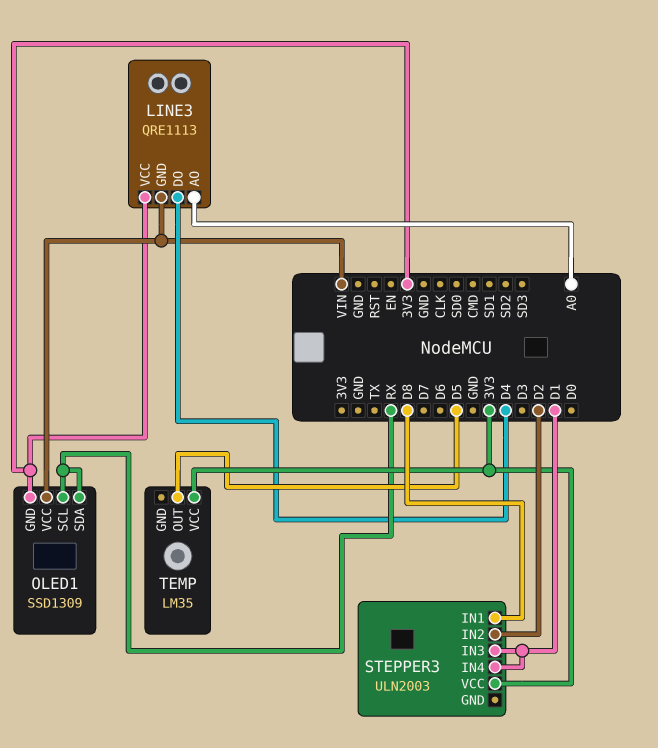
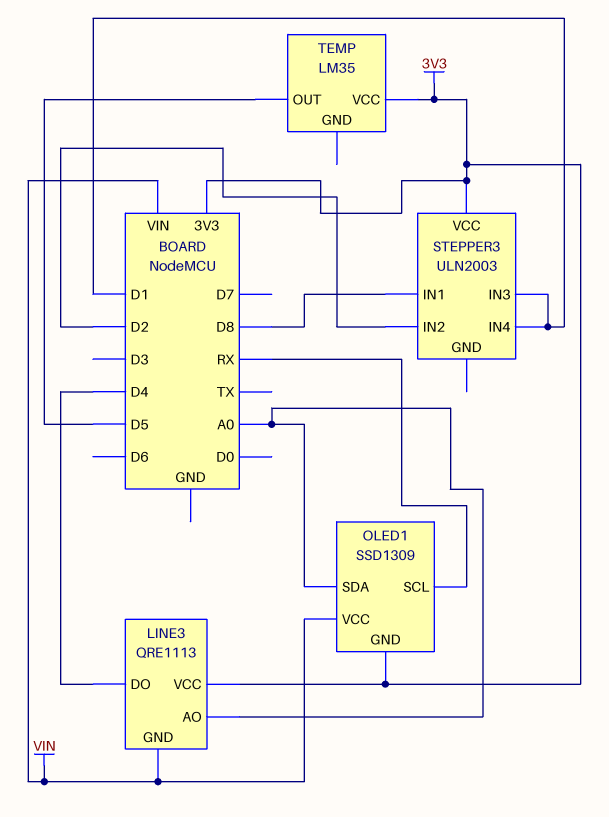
OLED1 pin SDA: RX -> A0

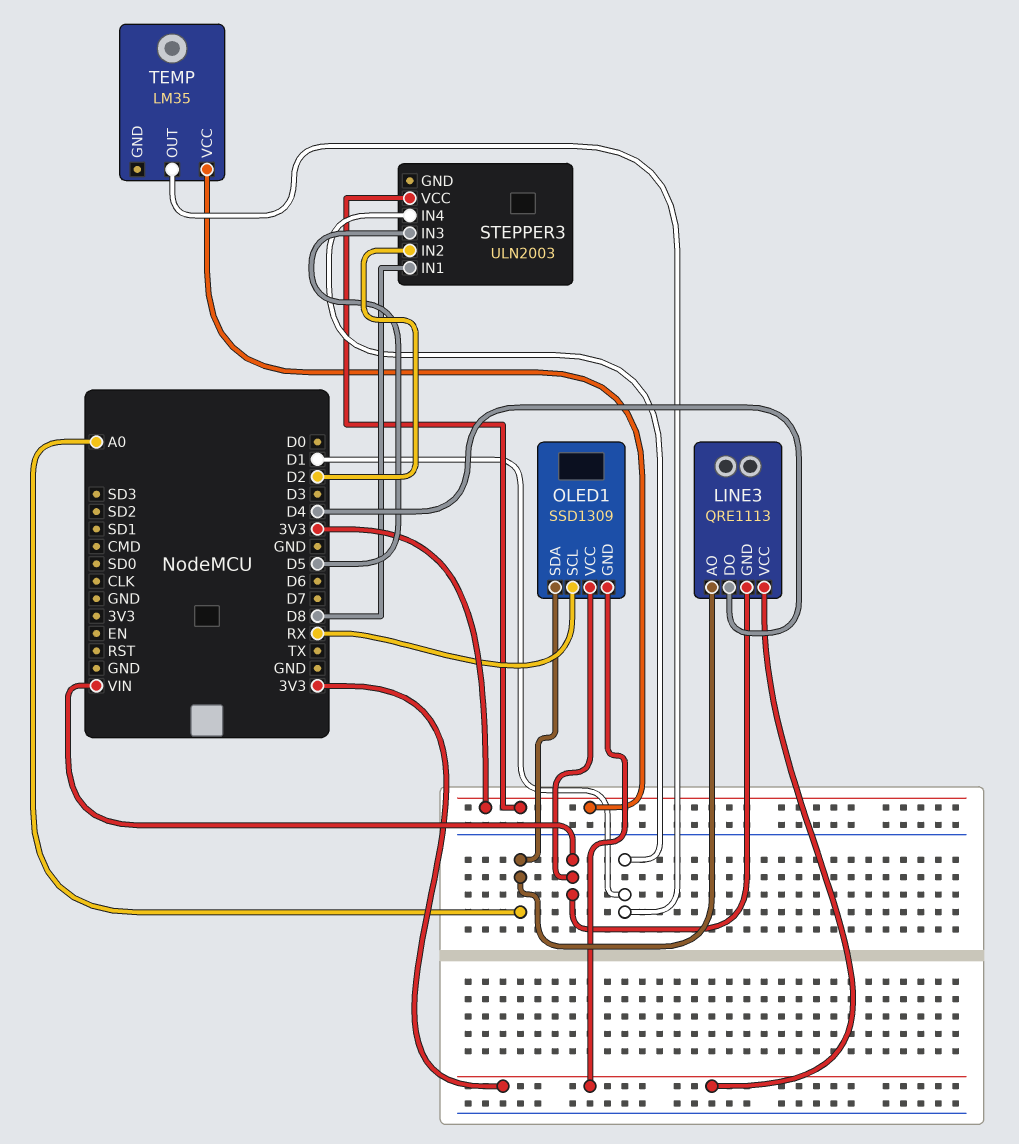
STEPPER3 pin IN3: D1 -> D5
TEMP pin OUT: D5 -> D1

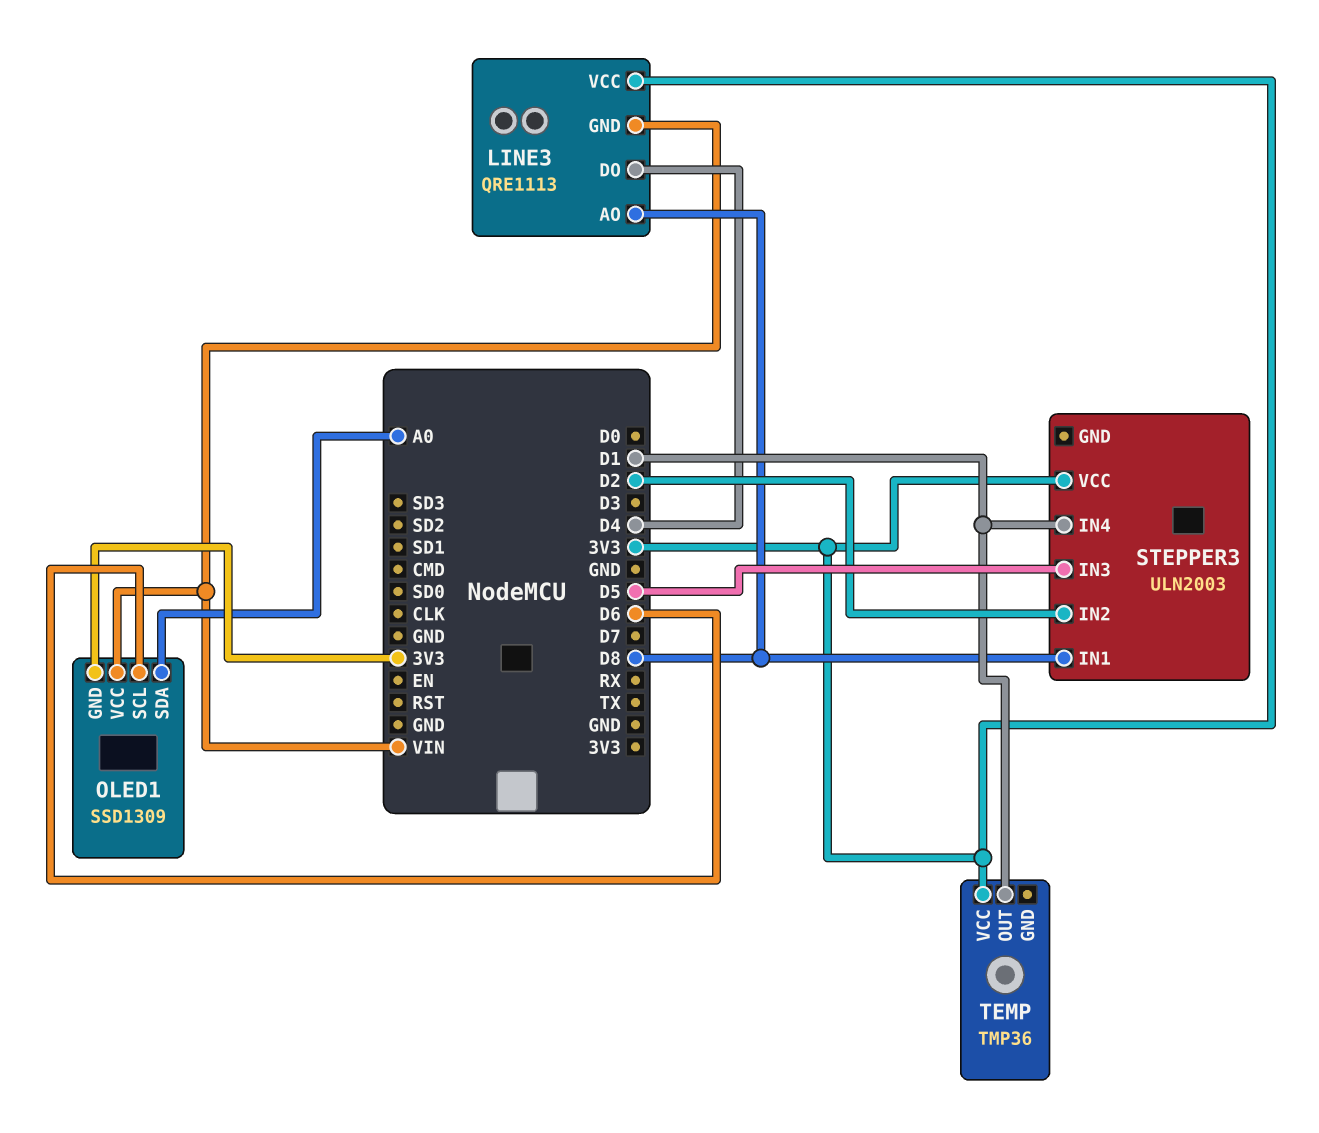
LINE3 pin AO: A0 -> D8
OLED1 pin SCL: RX -> D6
TEMP: LM35 -> TMP36

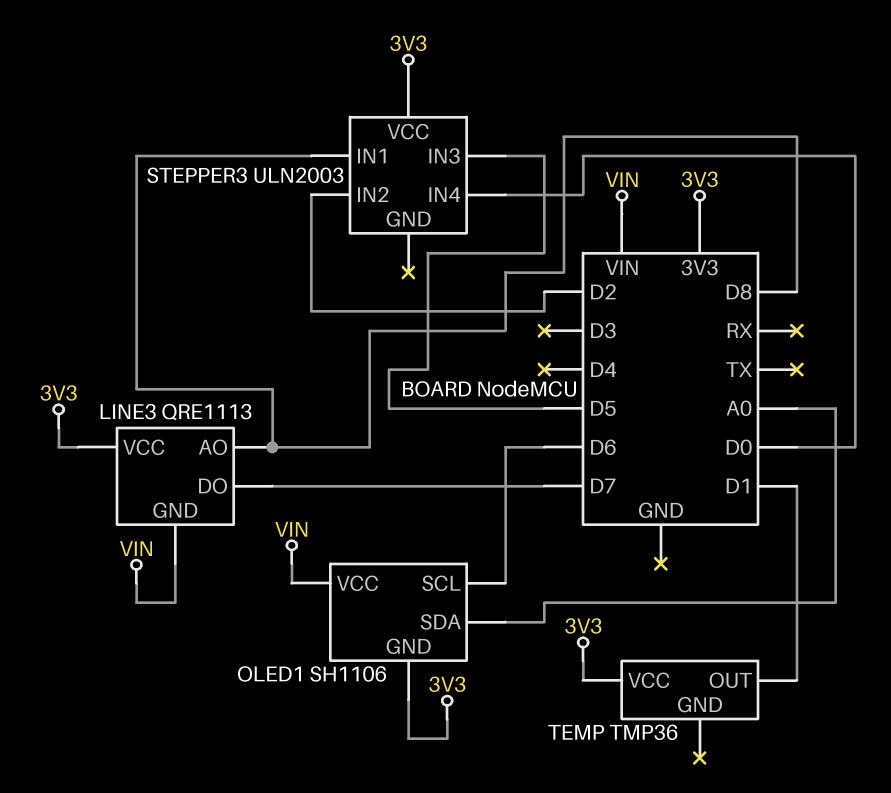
LINE3 pin DO: D4 -> D7
OLED1: SSD1309 -> SH1106
STEPPER3 pin IN4: D1 -> D0

